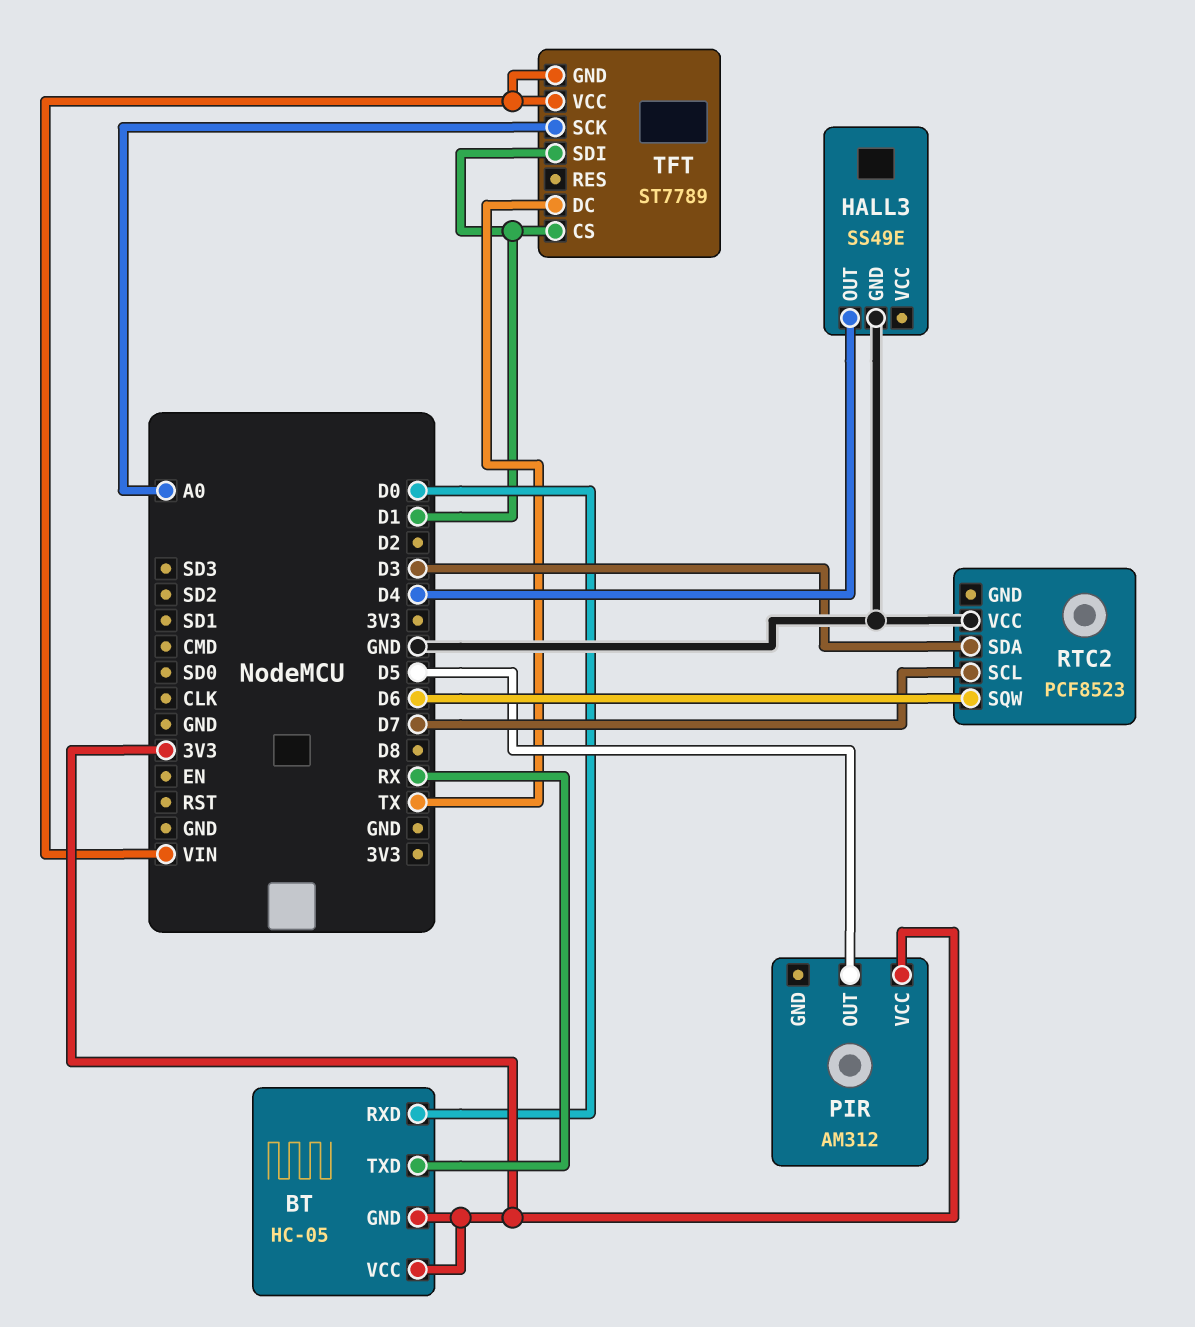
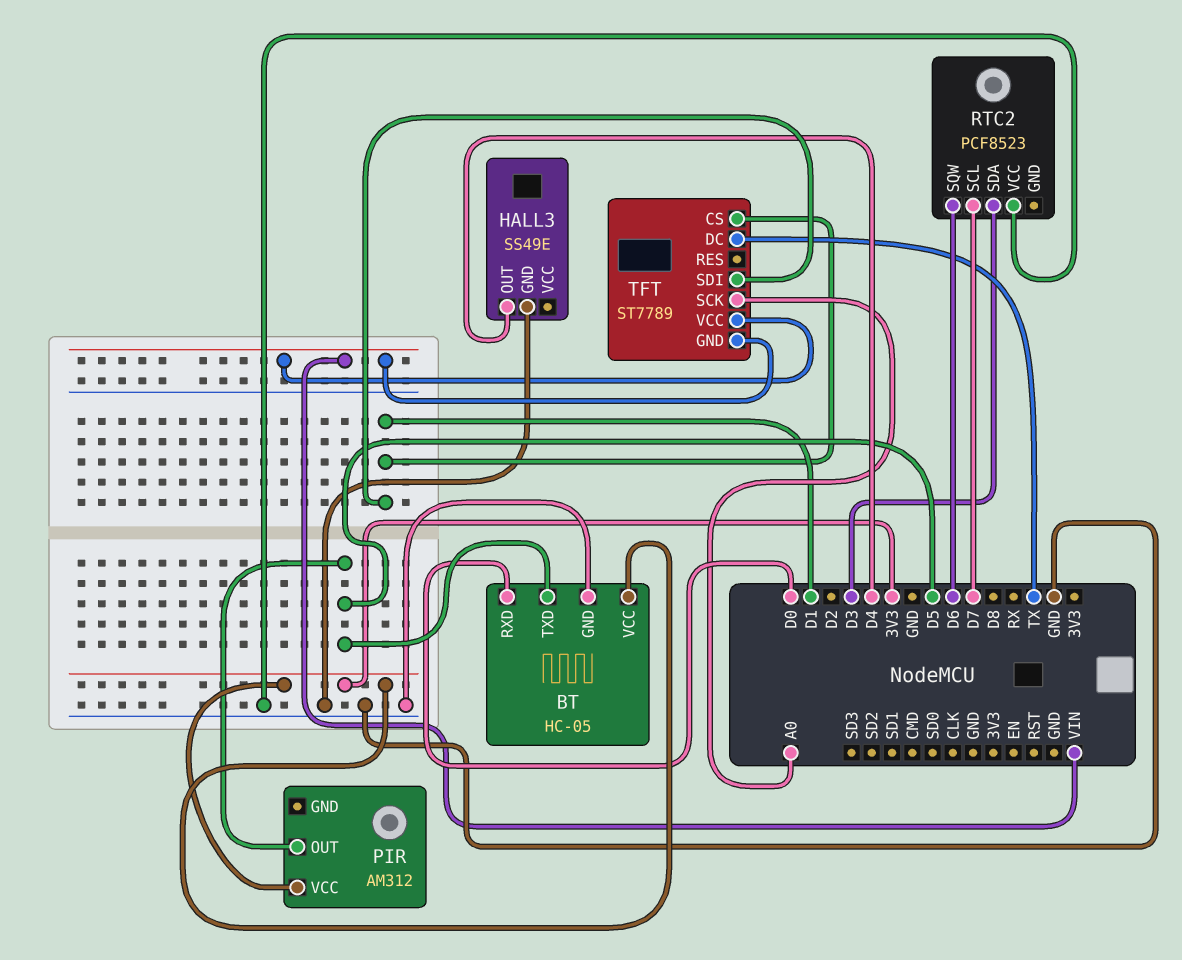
BT pin GND: 3V3 -> GND
BT pin TXD: RX -> D5

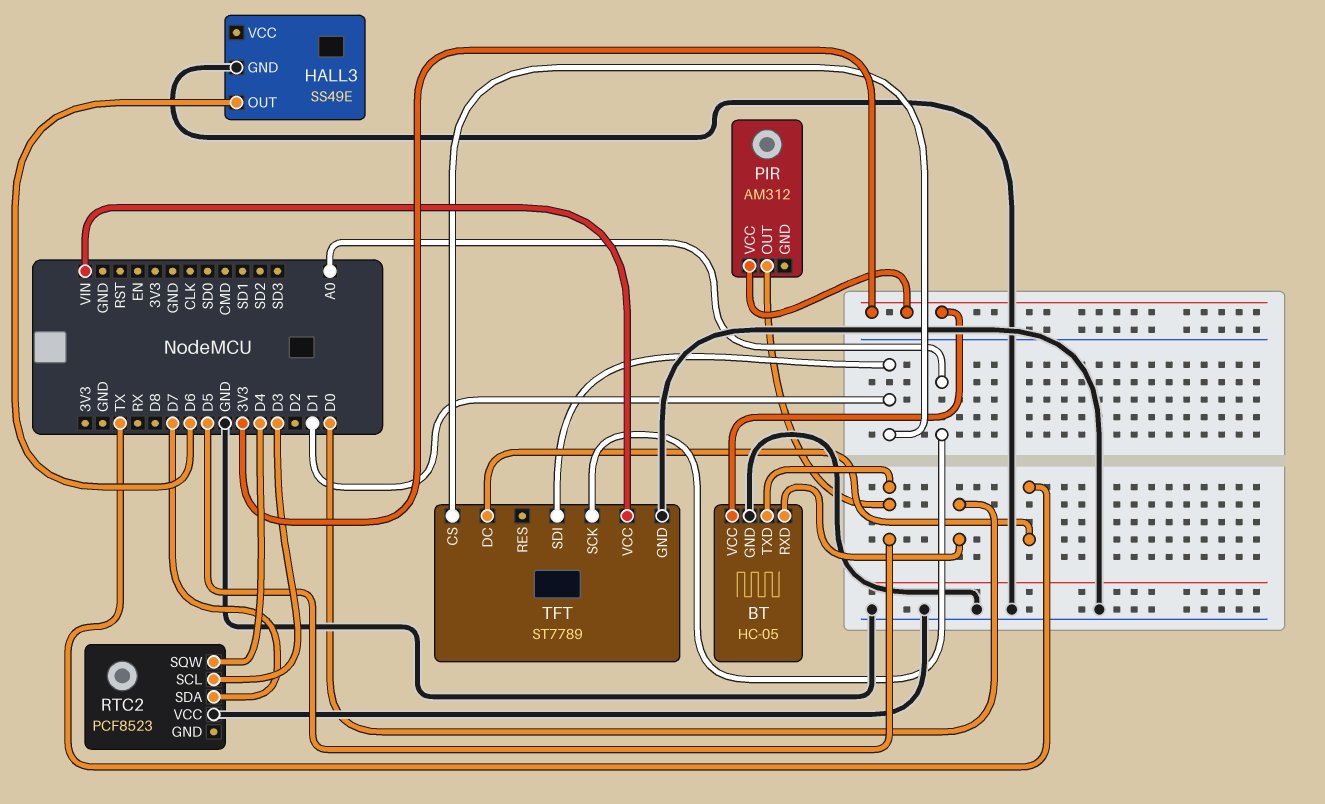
HALL3 pin OUT: D4 -> D6
RTC2 pin SCL: D7 -> D3
RTC2 pin SDA: D3 -> D7
RTC2 pin SQW: D6 -> D4
TFT pin GND: VIN -> GND

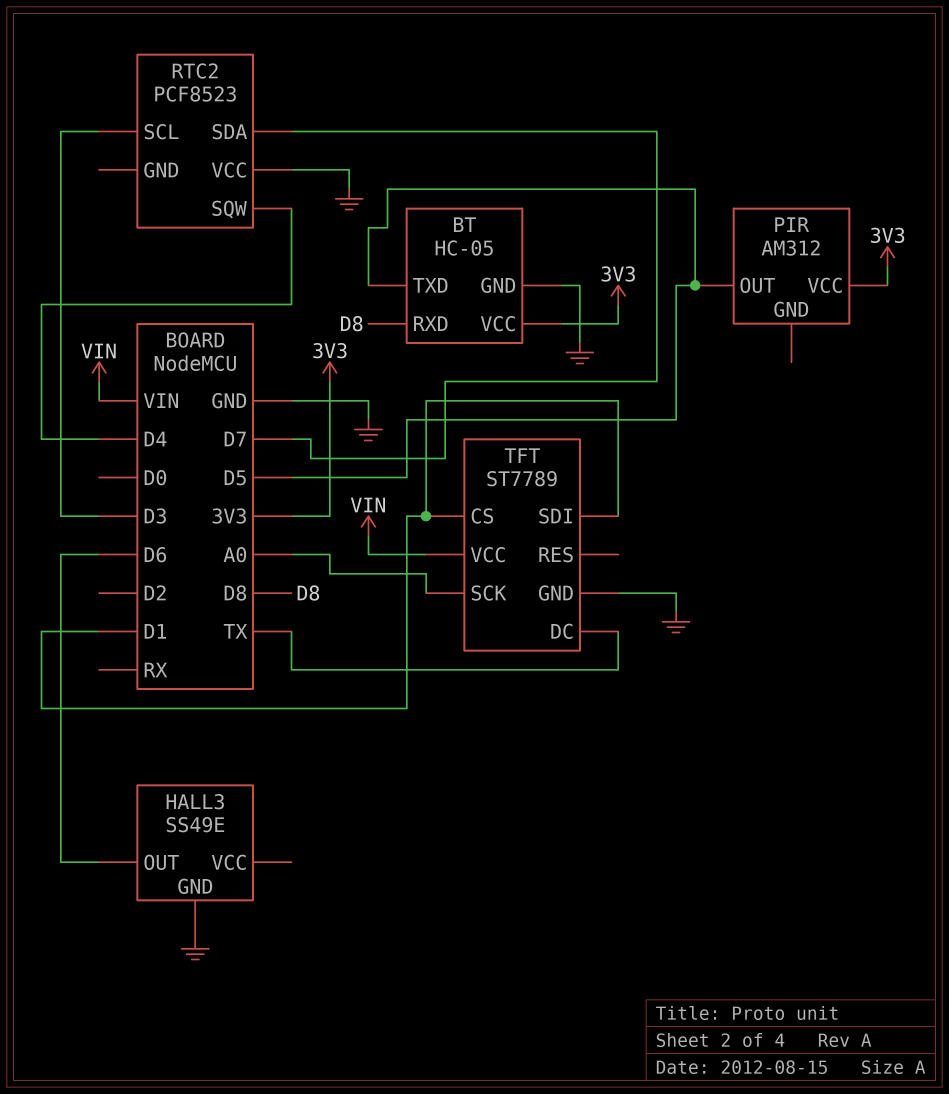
BT pin RXD: D0 -> D8

